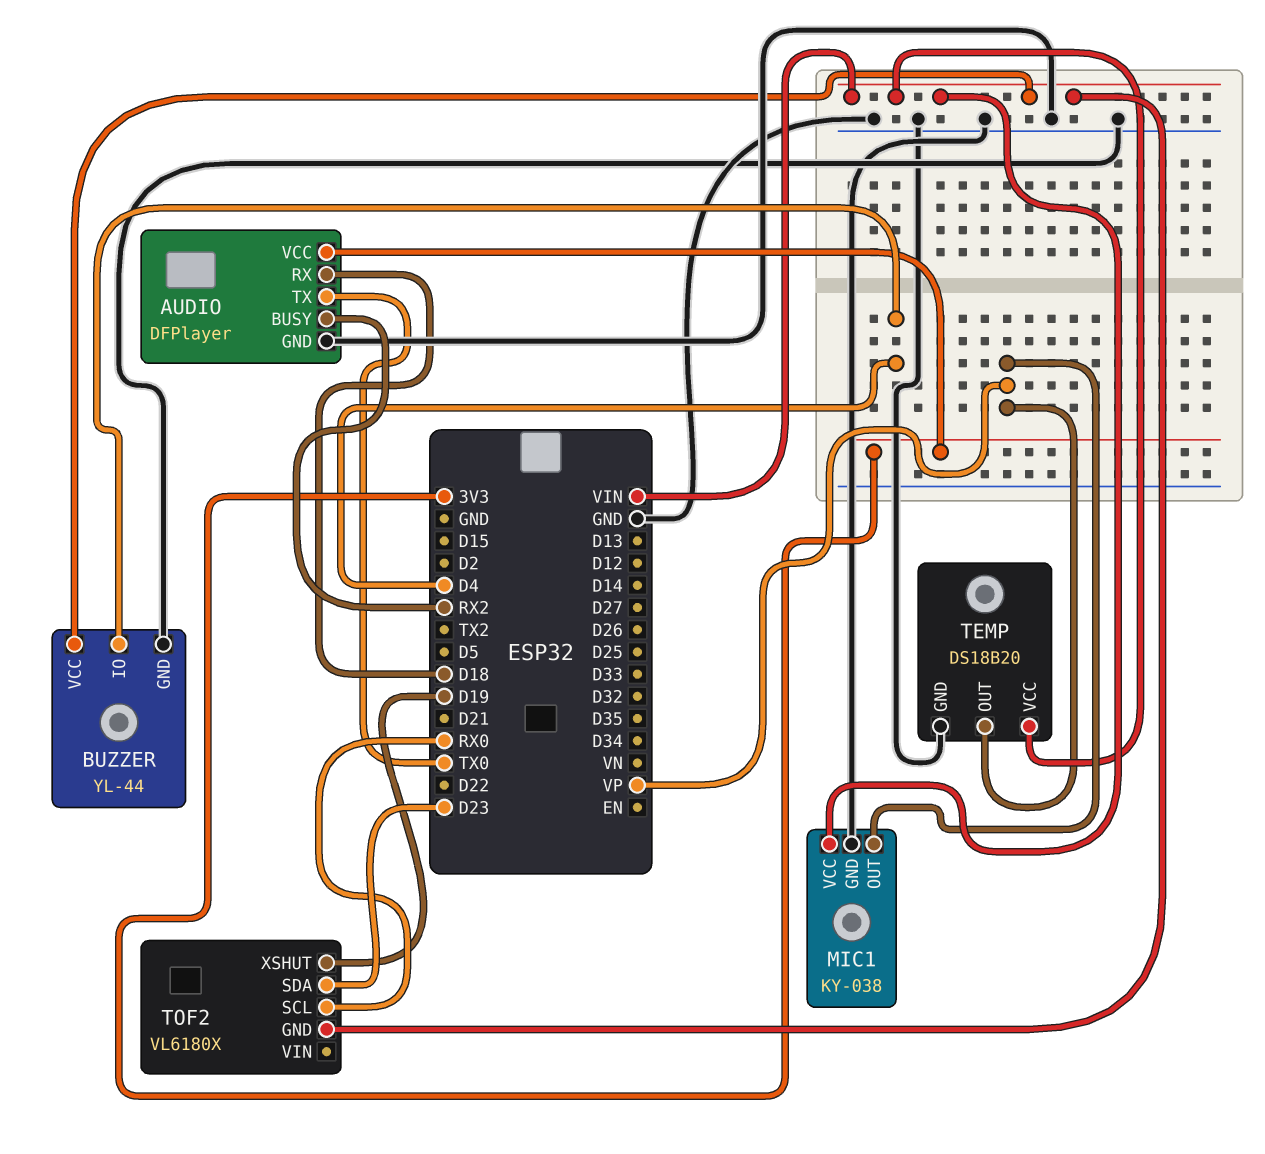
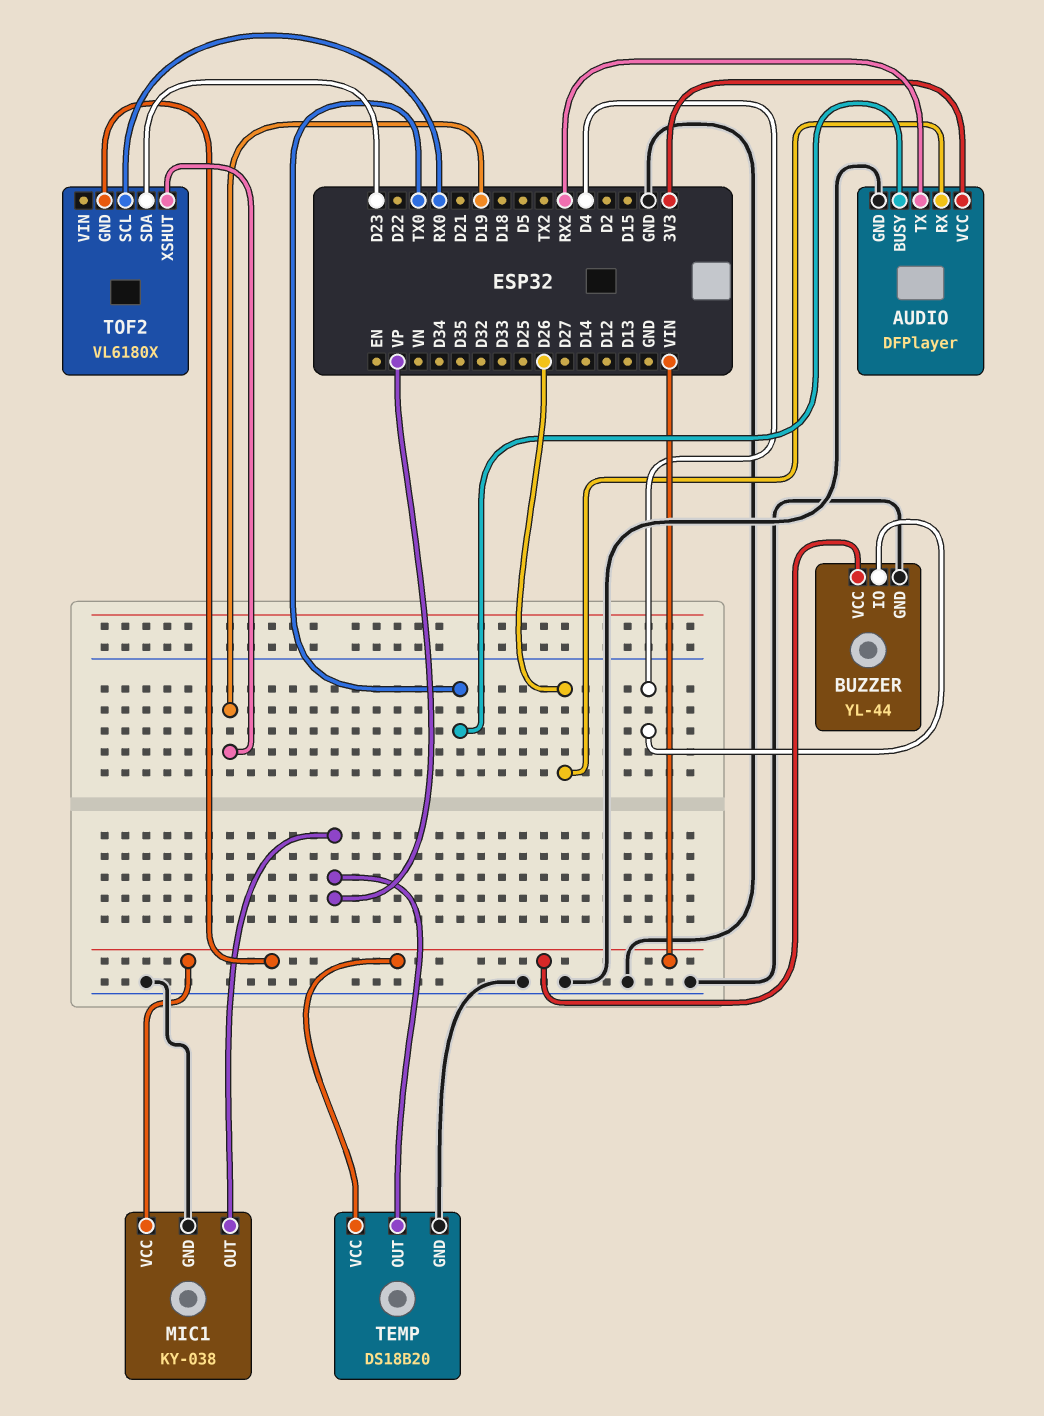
AUDIO pin BUSY: RX2 -> TX0
AUDIO pin RX: D18 -> D26
AUDIO pin TX: TX0 -> RX2

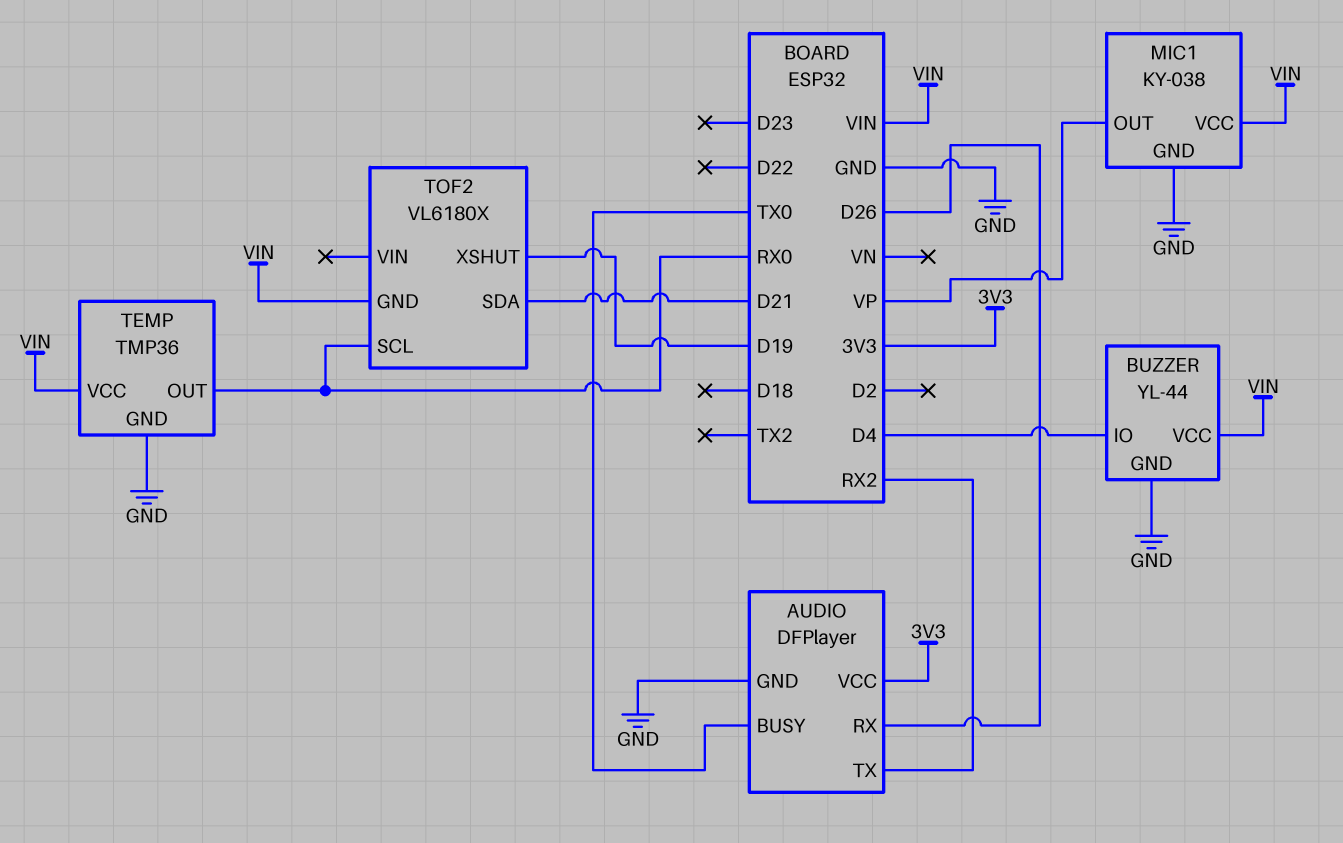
TEMP: DS18B20 -> TMP36
TEMP pin OUT: VP -> RX0
TOF2 pin SDA: D23 -> D21

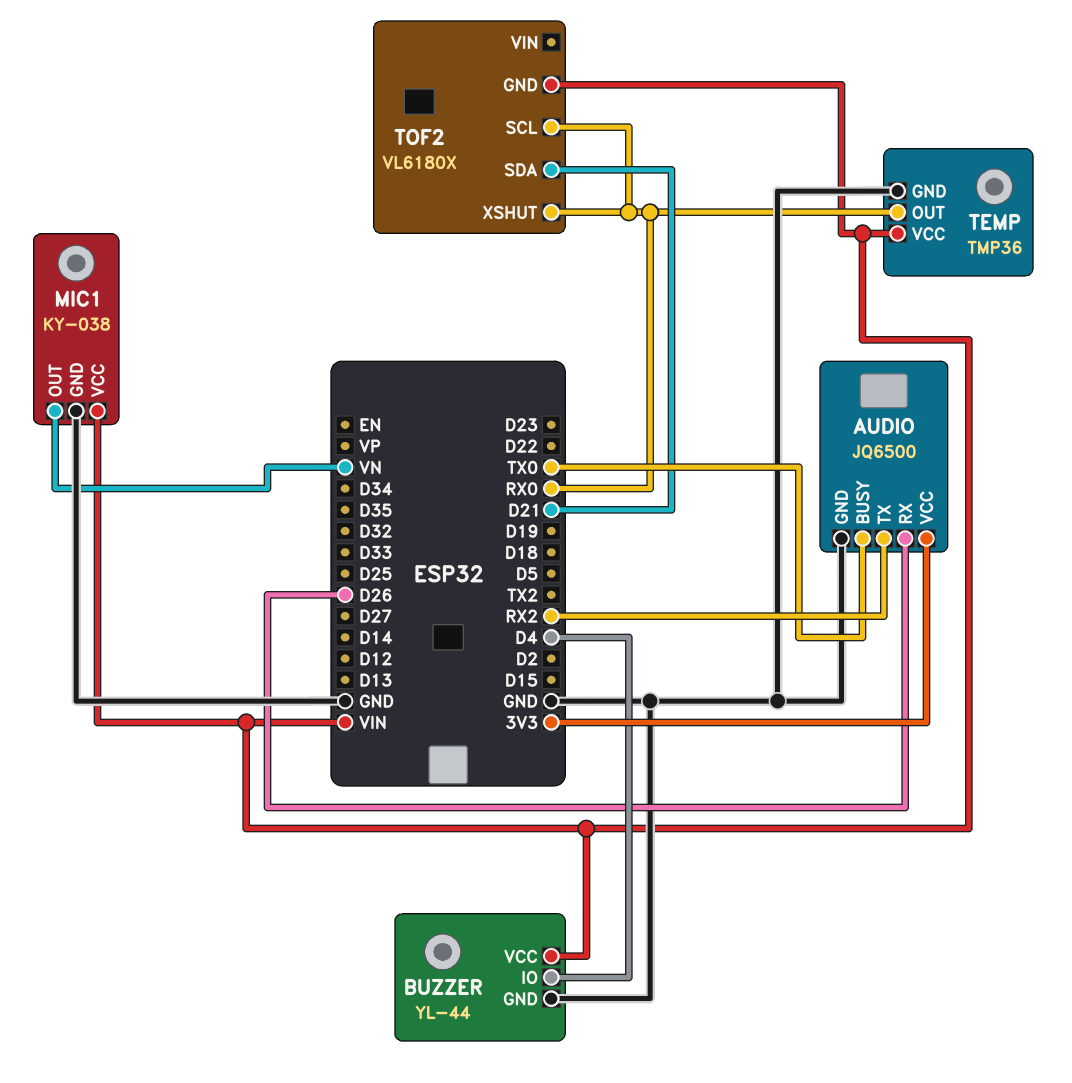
AUDIO: DFPlayer -> JQ6500
MIC1 pin OUT: VP -> VN
TOF2 pin XSHUT: D19 -> RX0

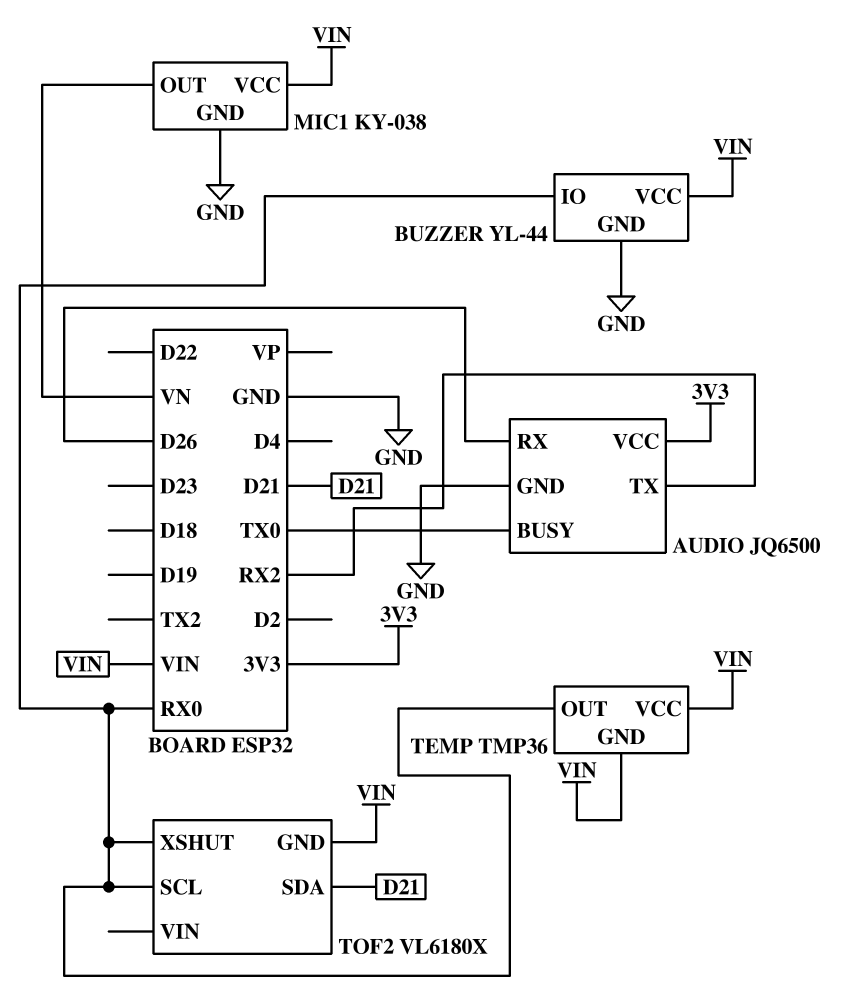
BUZZER pin IO: D4 -> RX0
TEMP pin GND: GND -> VIN

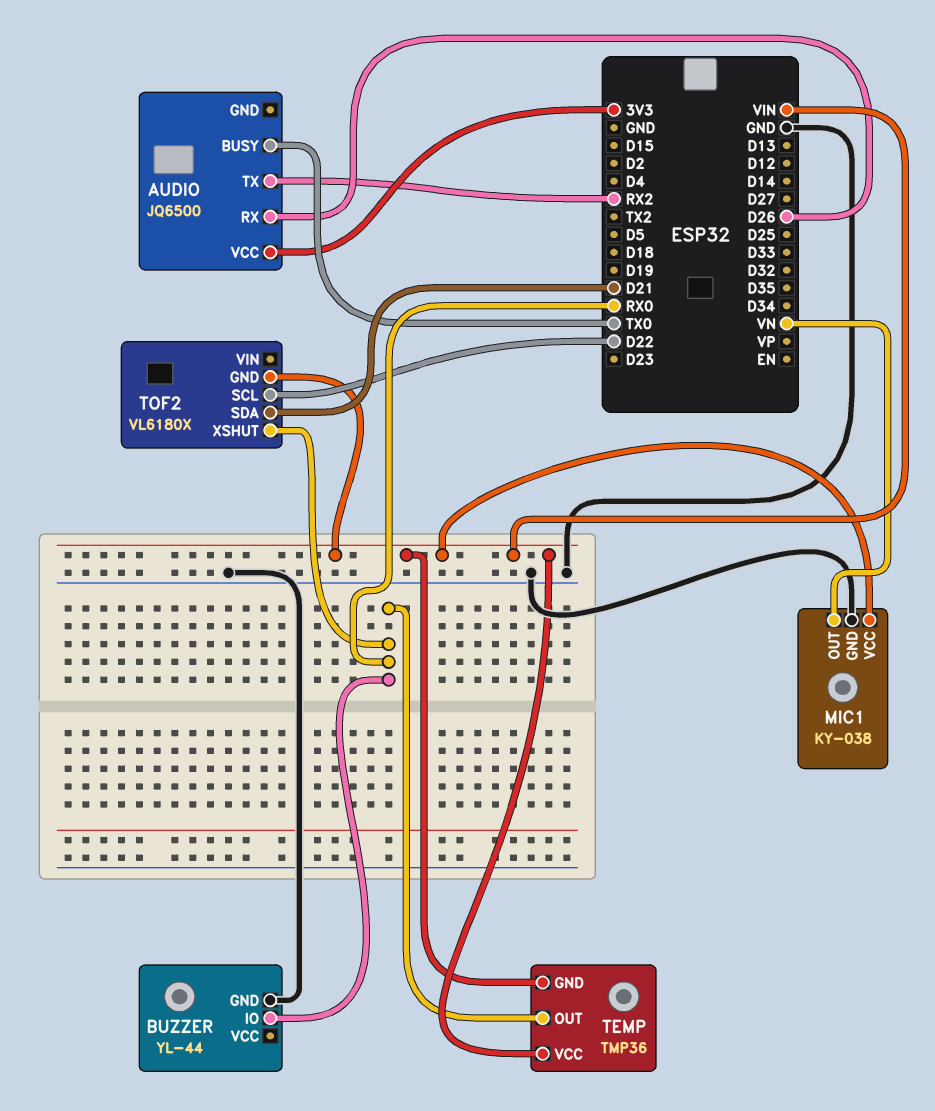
AUDIO pin GND: GND -> none
BUZZER pin VCC: VIN -> none
TOF2 pin SCL: RX0 -> D22

